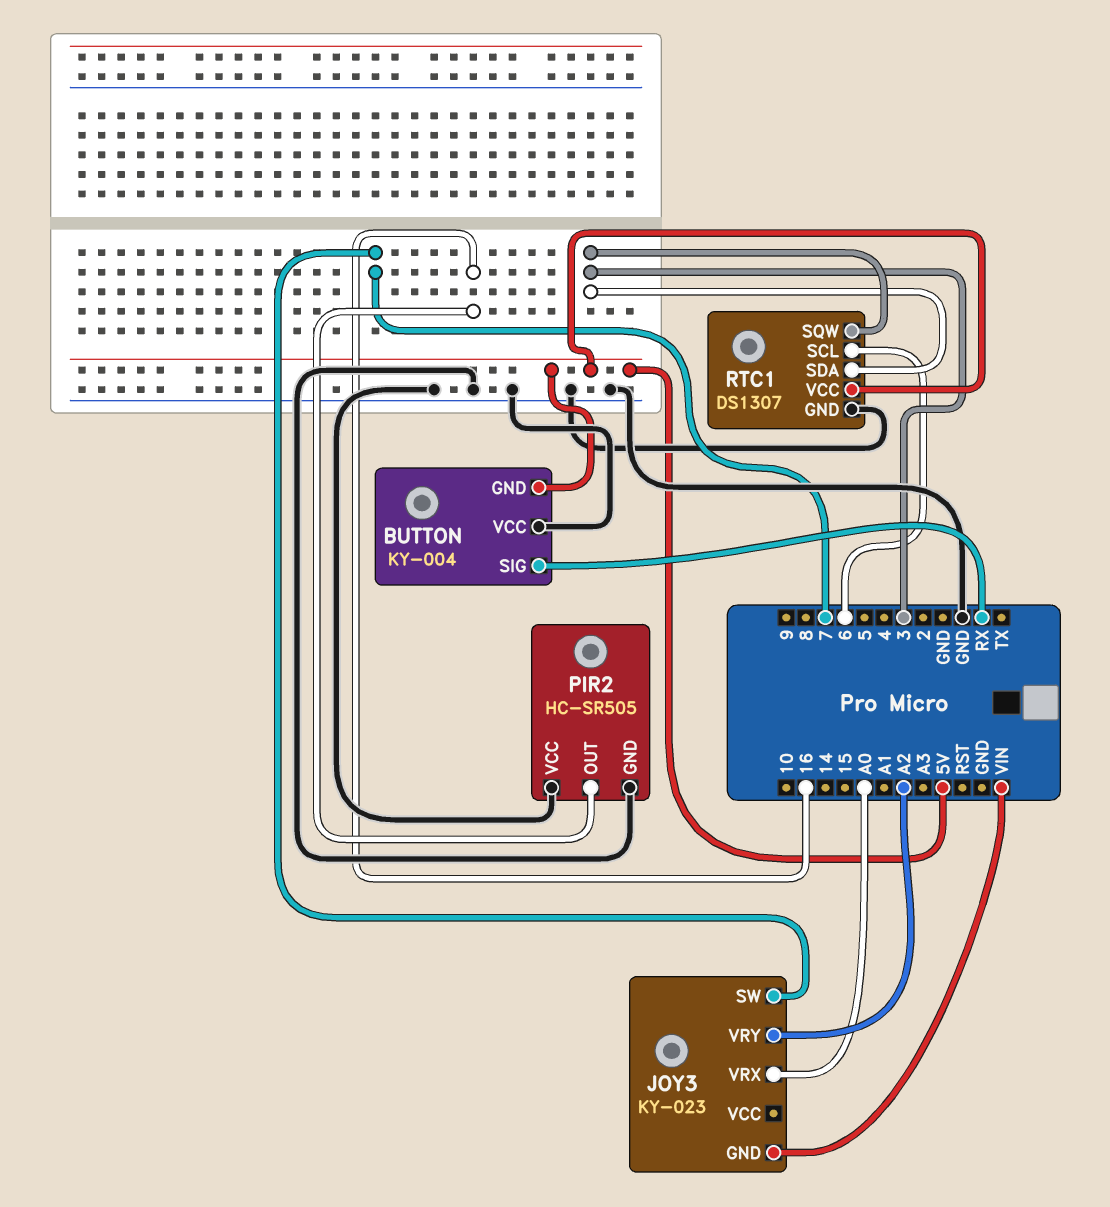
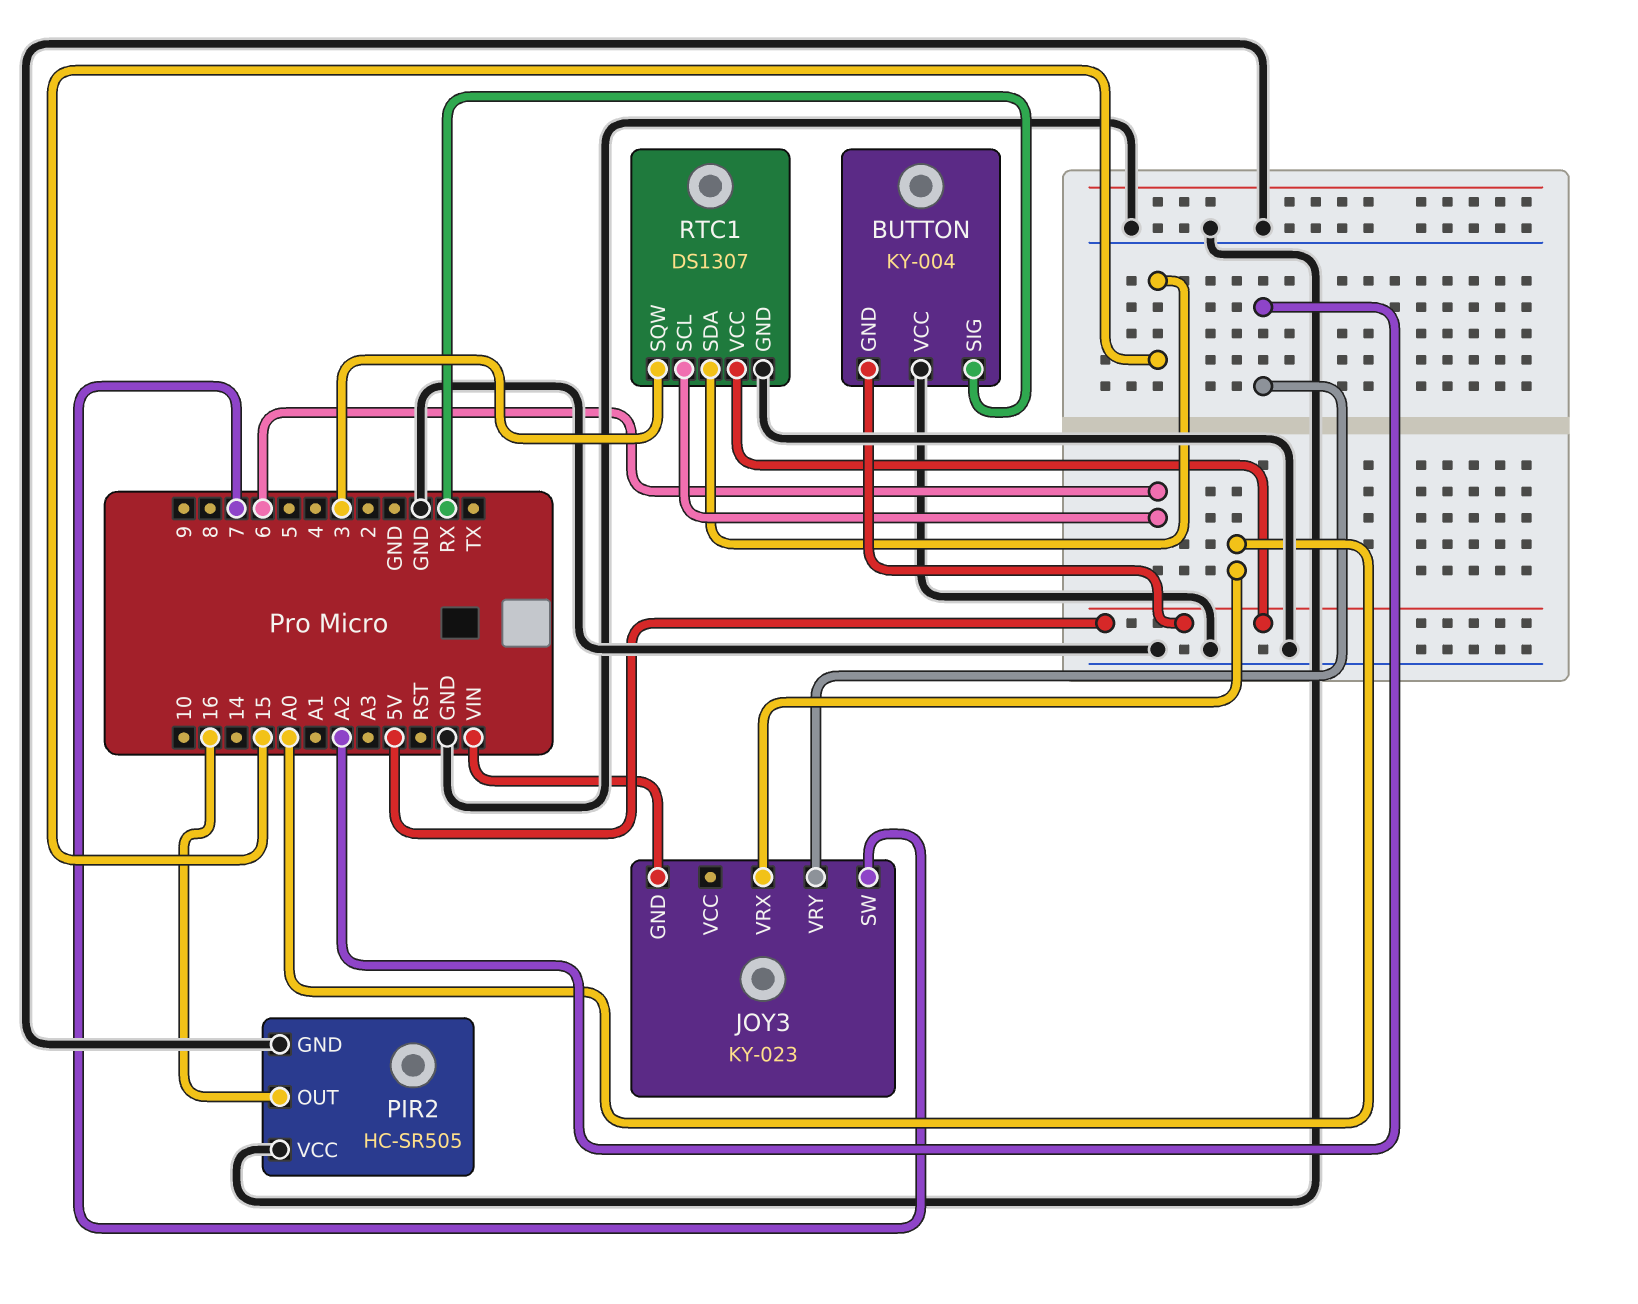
RTC1 pin SDA: 3 -> 15

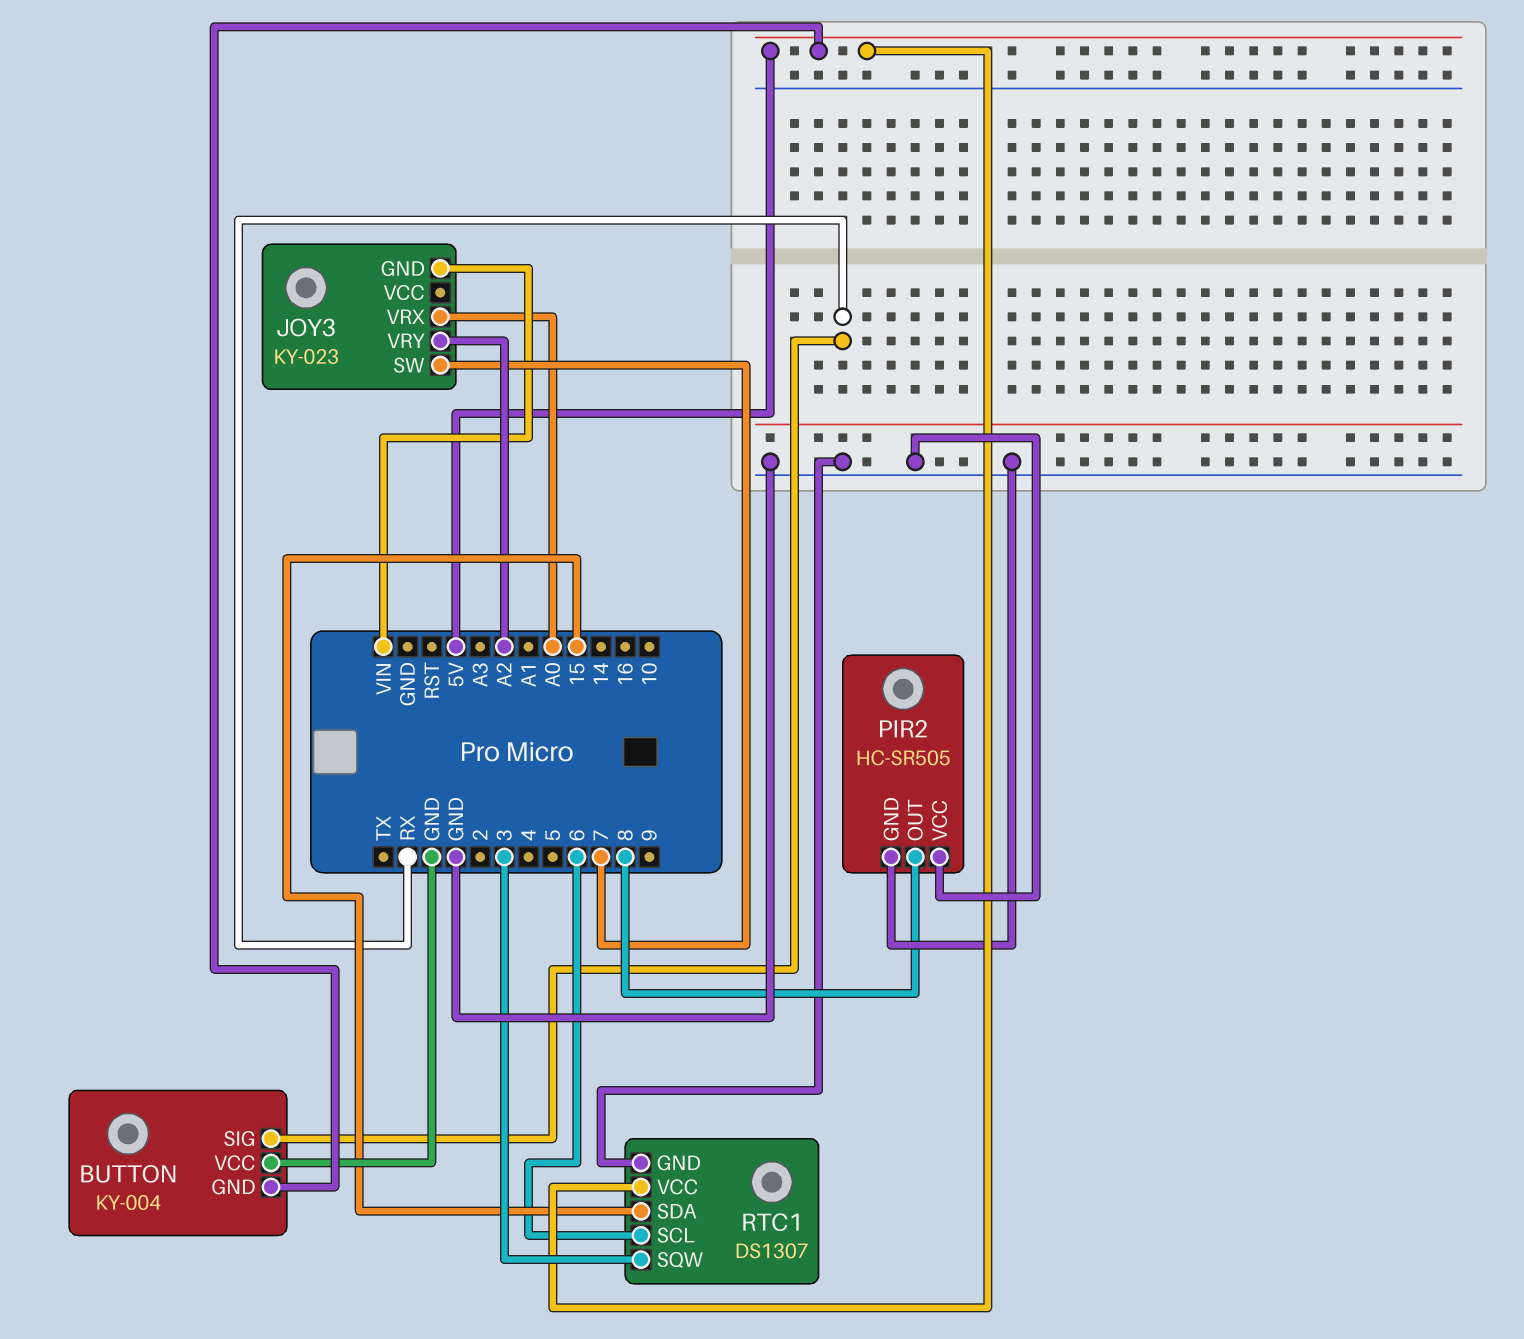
PIR2 pin OUT: 16 -> 8

